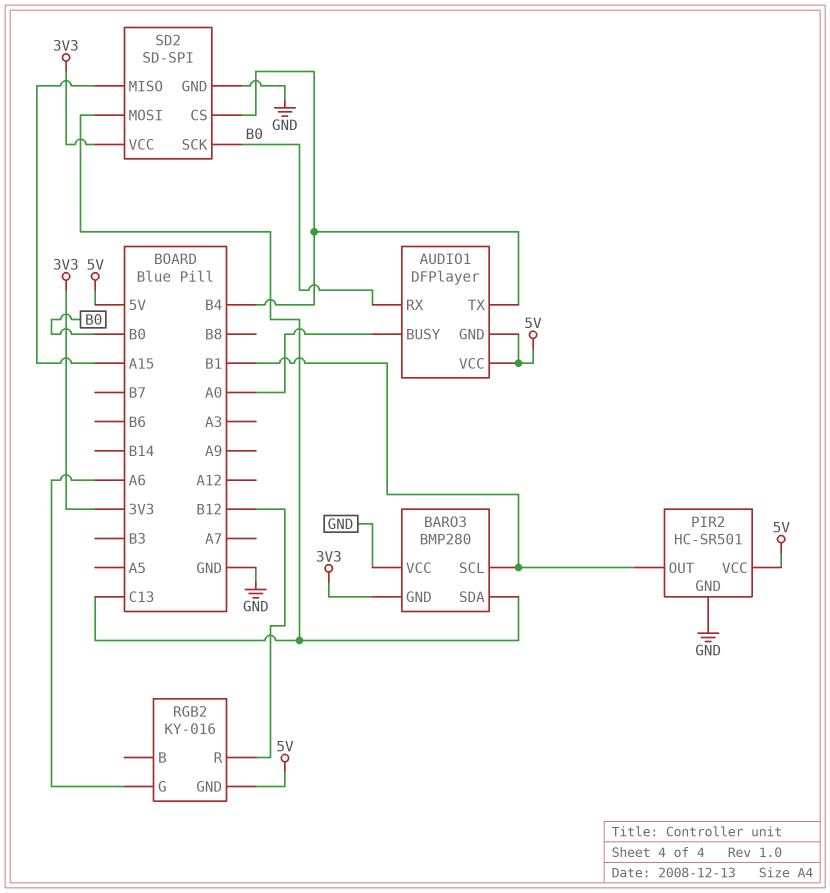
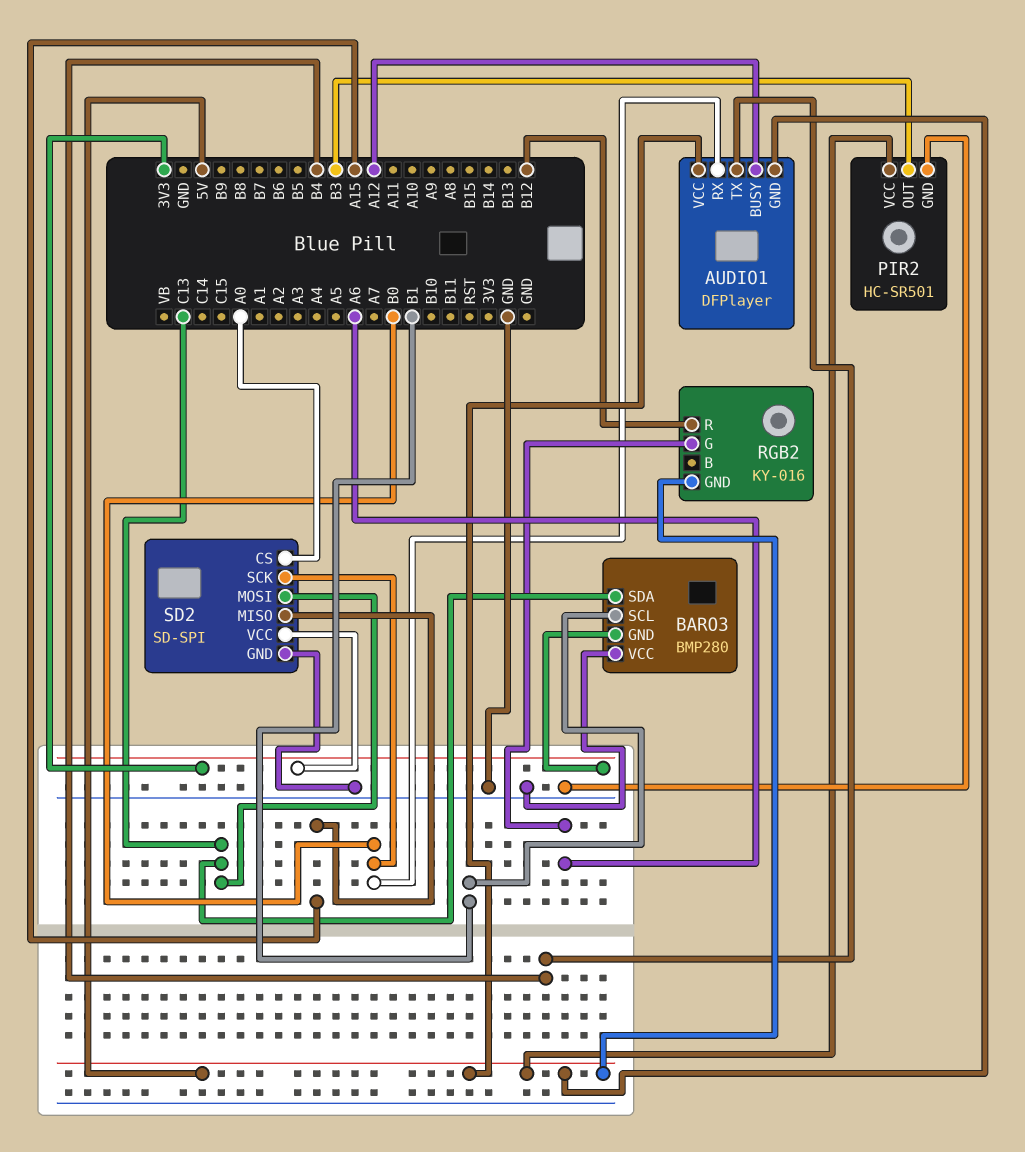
AUDIO1 pin BUSY: A0 -> A12
PIR2 pin OUT: B1 -> B3
SD2 pin CS: B4 -> A0

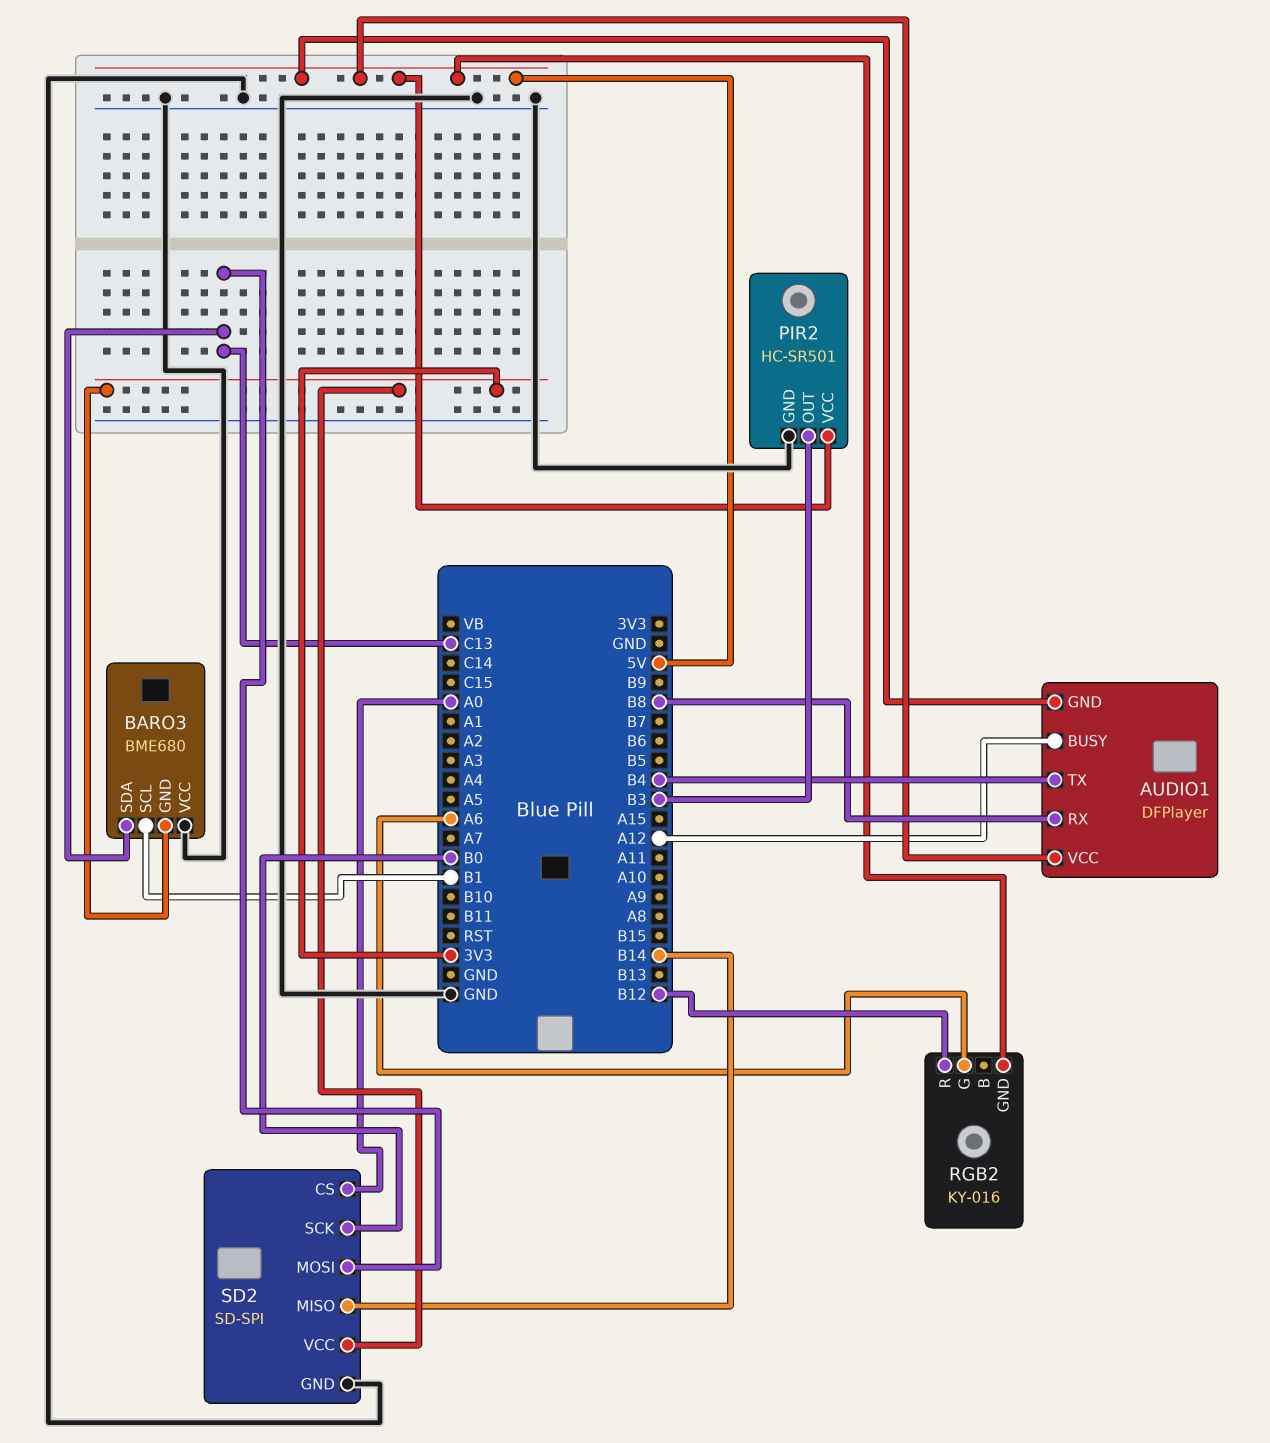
AUDIO1 pin RX: B0 -> B8
BARO3: BMP280 -> BME680
SD2 pin MISO: A15 -> B14

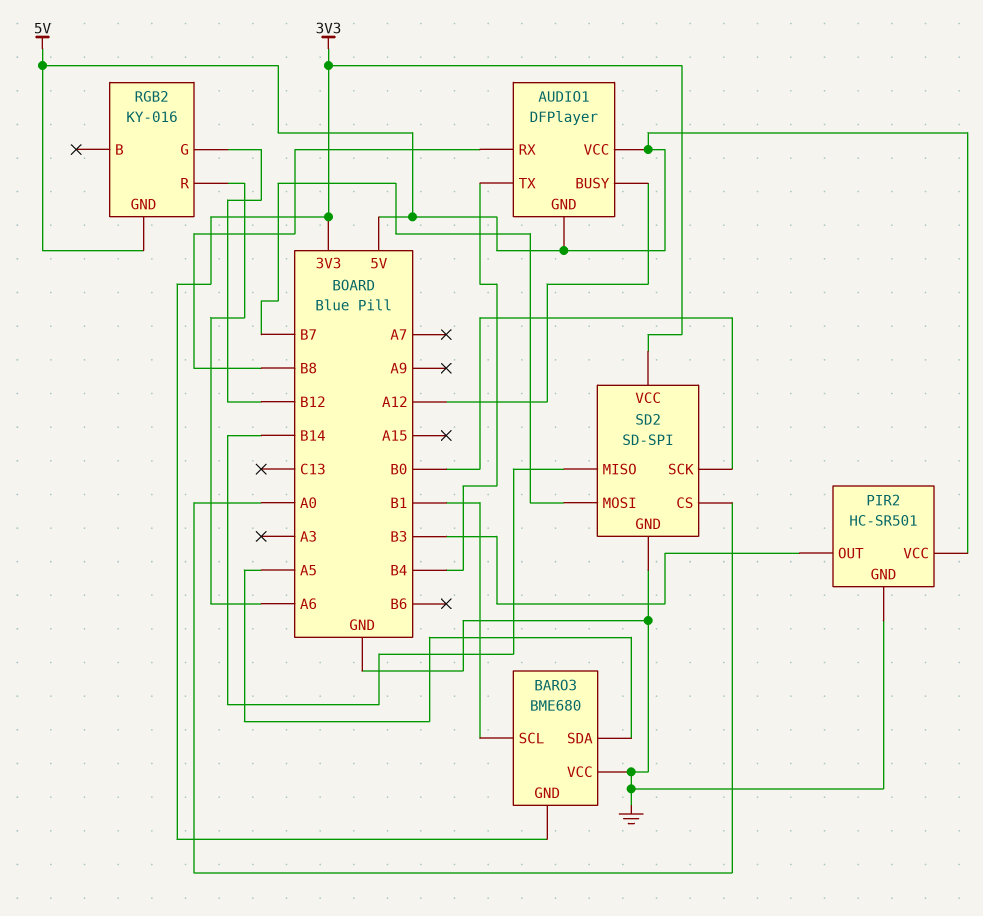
BARO3 pin SDA: C13 -> A5
RGB2 pin G: A6 -> B12
RGB2 pin R: B12 -> A6
SD2 pin MOSI: C13 -> B7

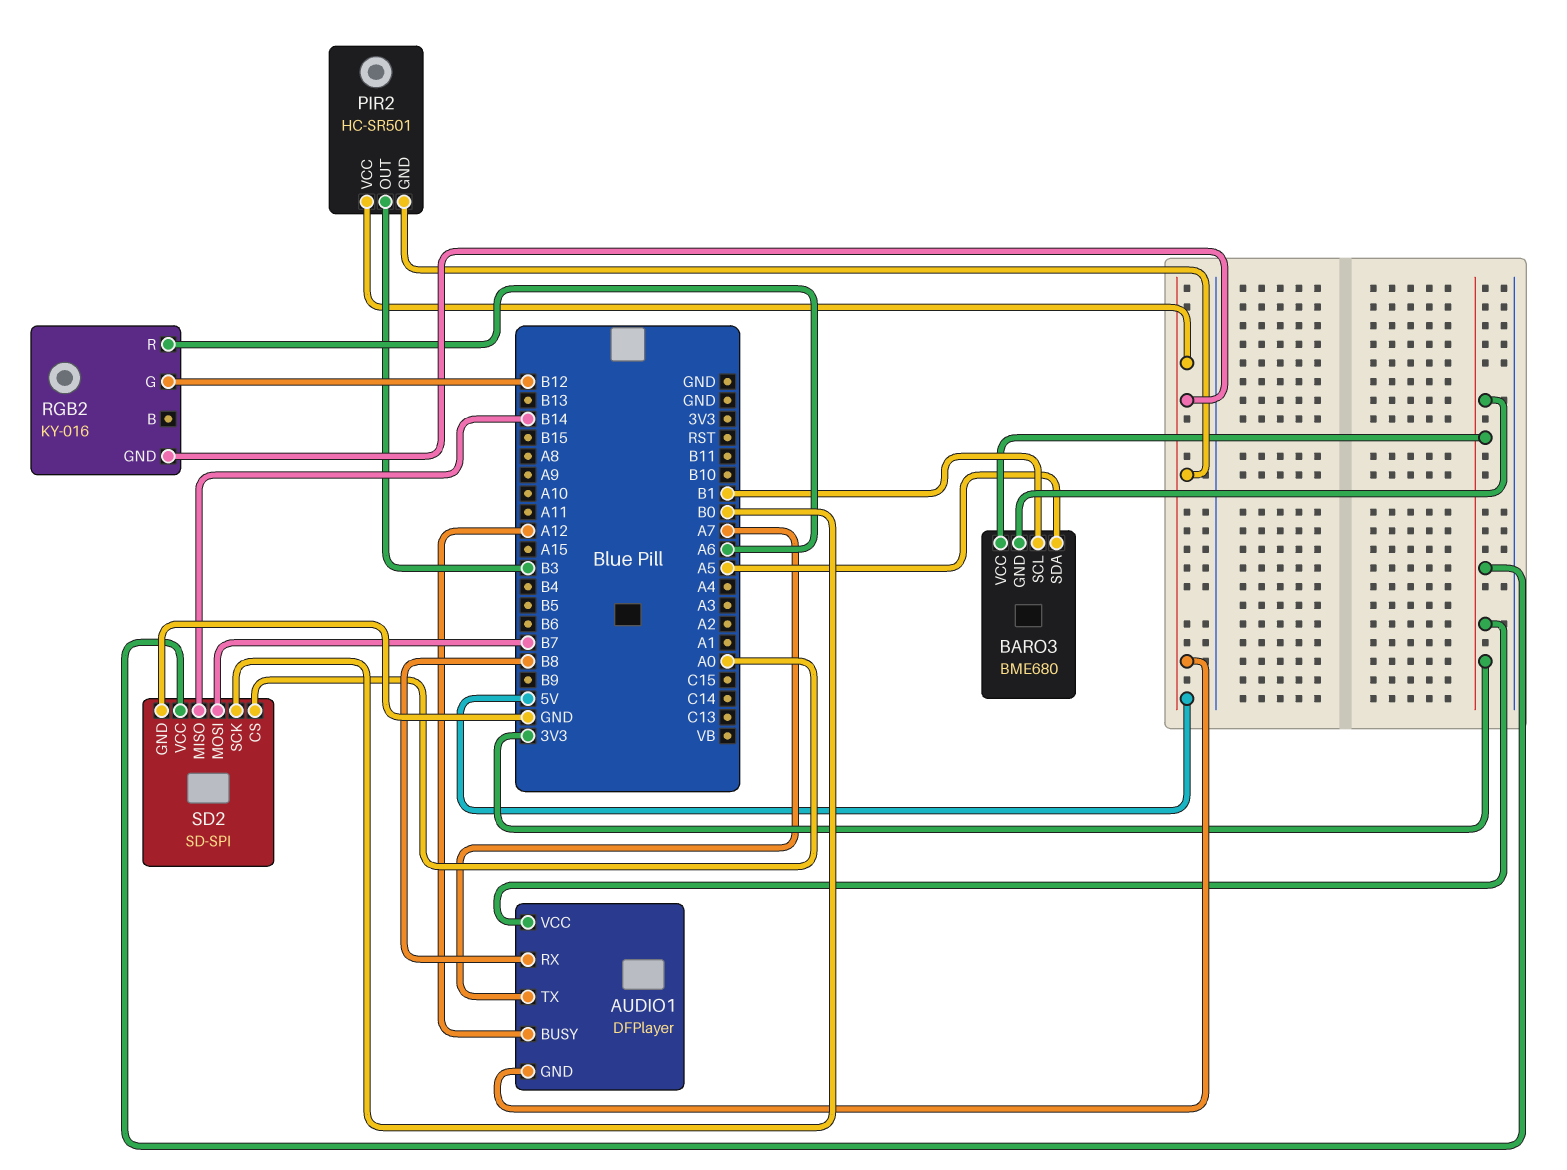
AUDIO1 pin TX: B4 -> A7
AUDIO1 pin VCC: 5V -> 3V3
BARO3 pin VCC: GND -> 3V3
PIR2 pin GND: GND -> 5V

